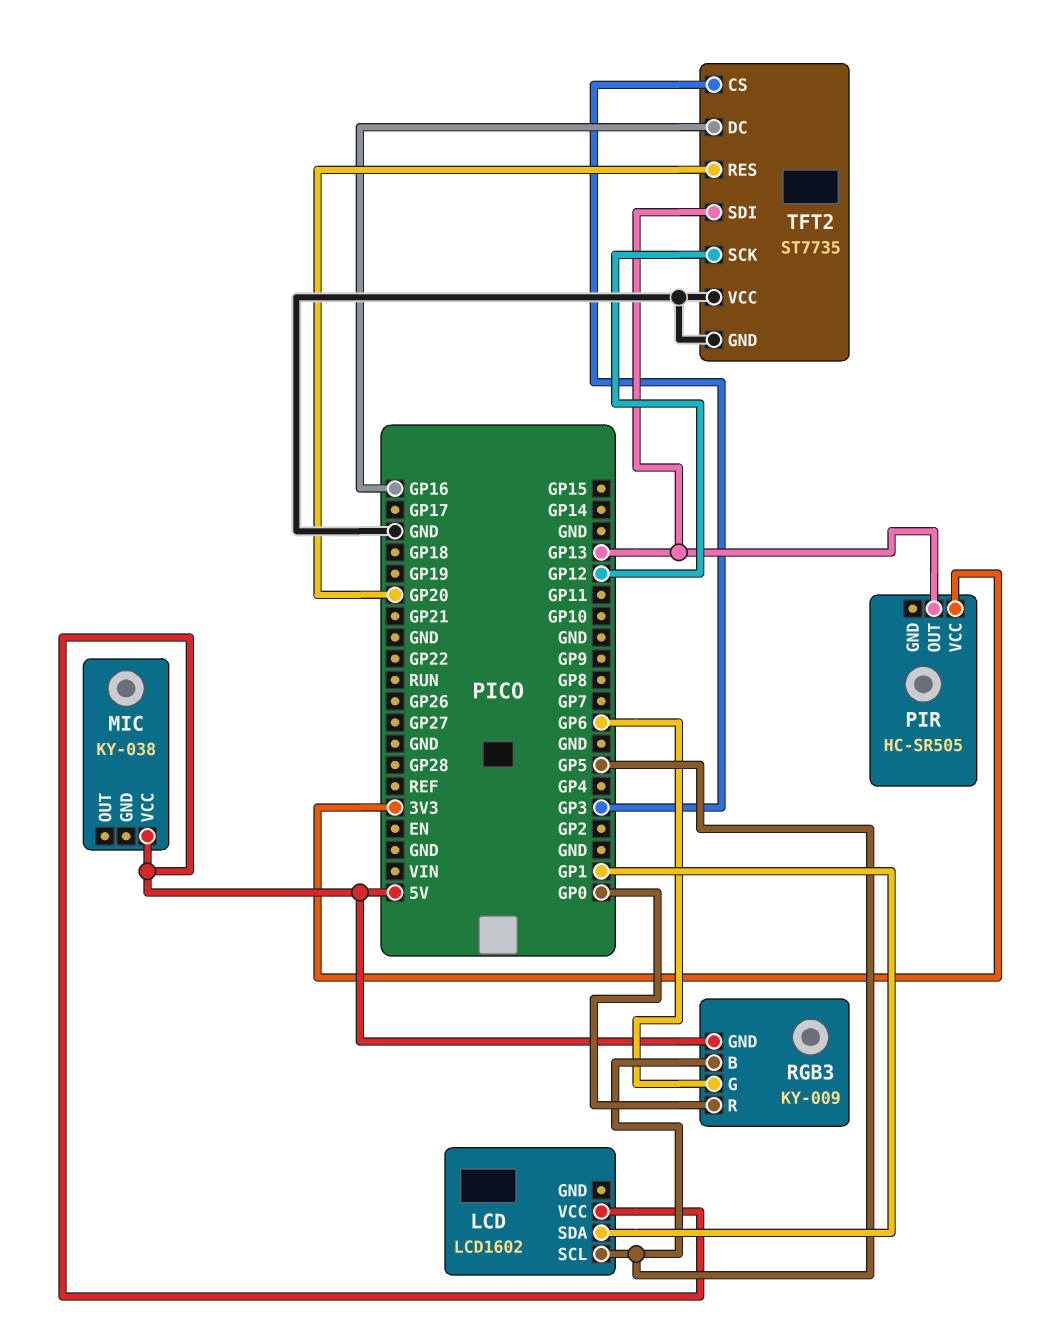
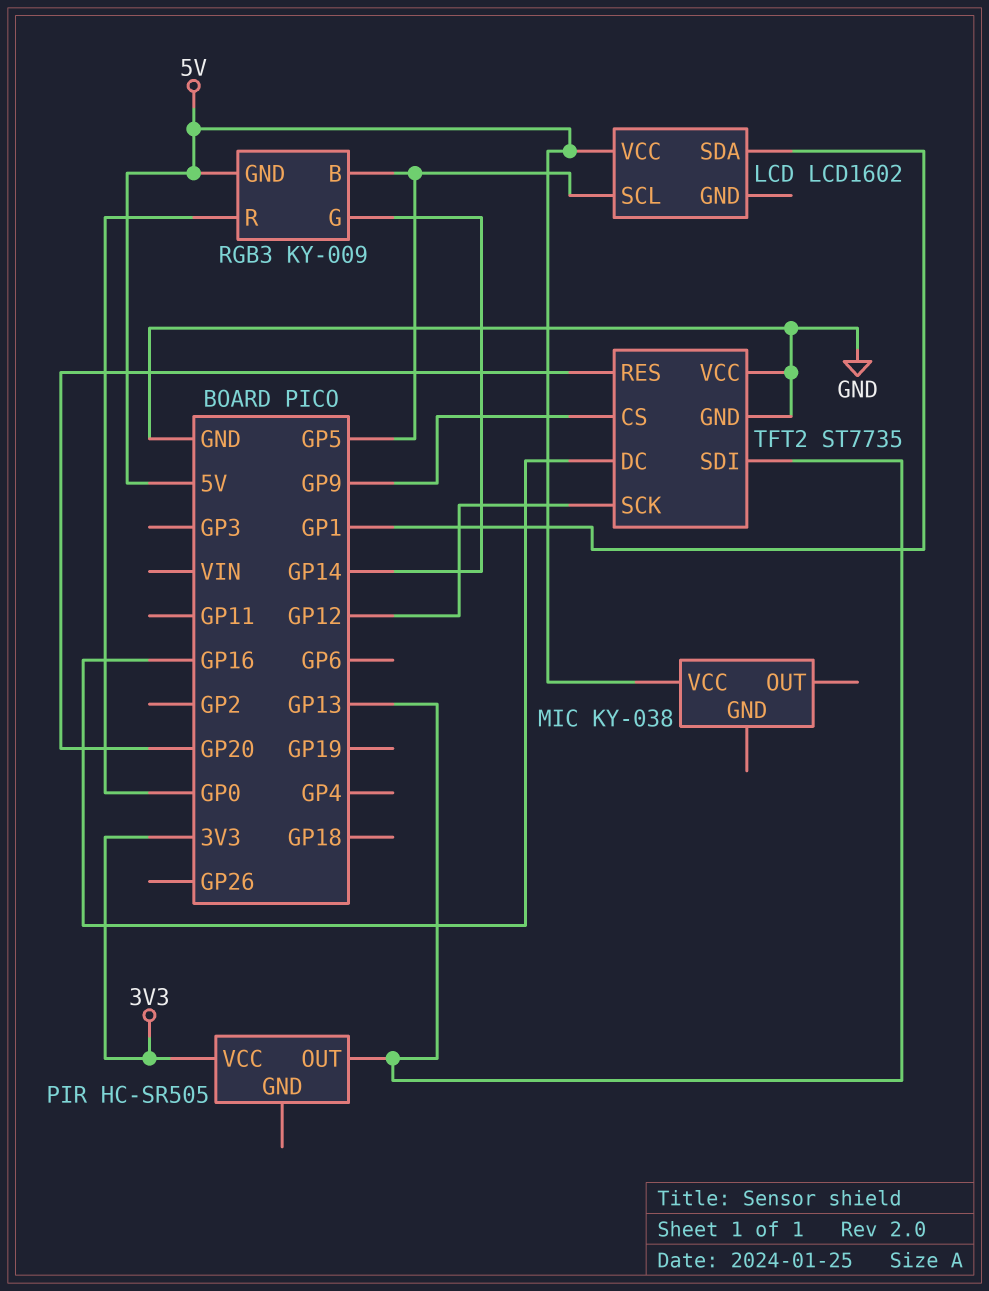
RGB3 pin G: GP6 -> GP14
TFT2 pin CS: GP3 -> GP9

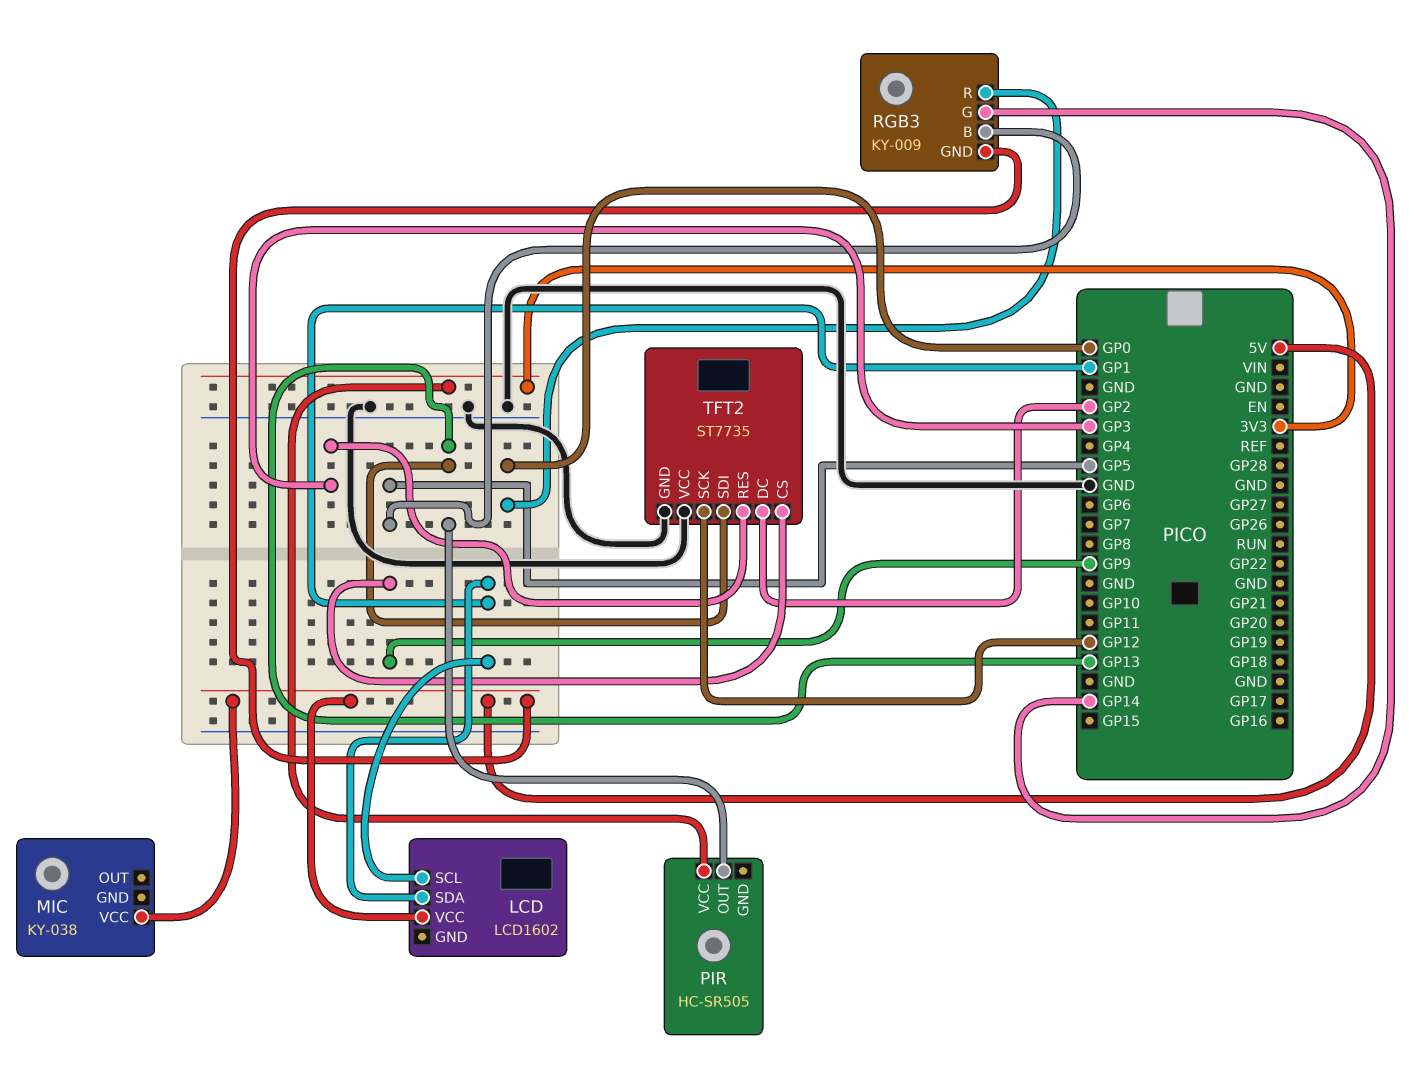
LCD pin SCL: GP5 -> GP1
TFT2 pin DC: GP16 -> GP2
TFT2 pin RES: GP20 -> GP3

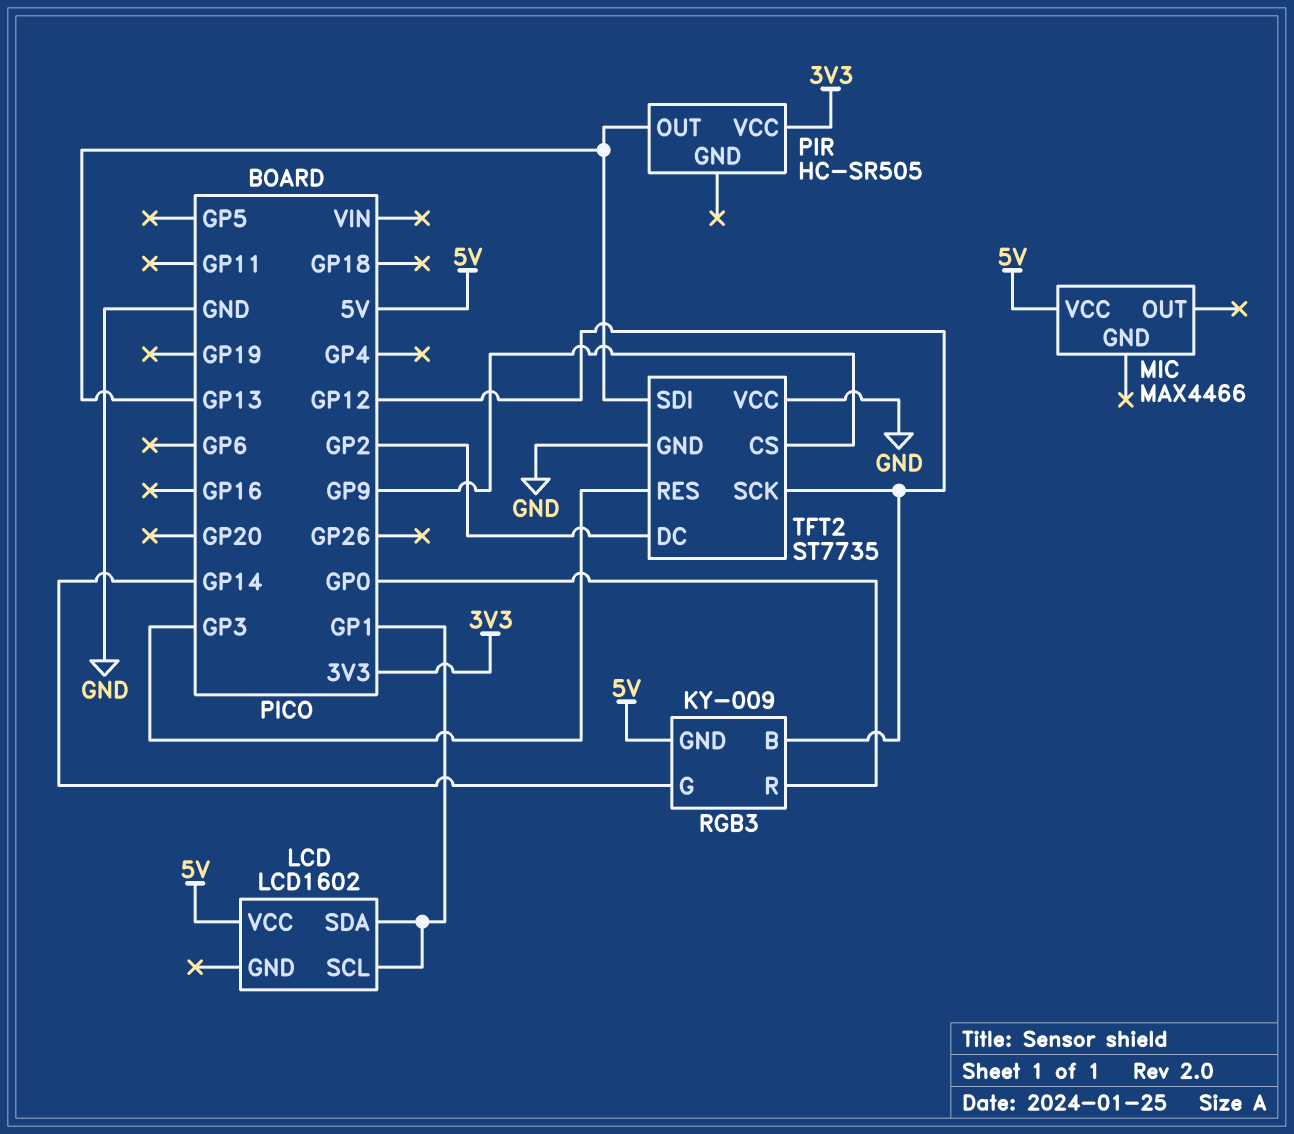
MIC: KY-038 -> MAX4466
RGB3 pin B: GP5 -> GP12

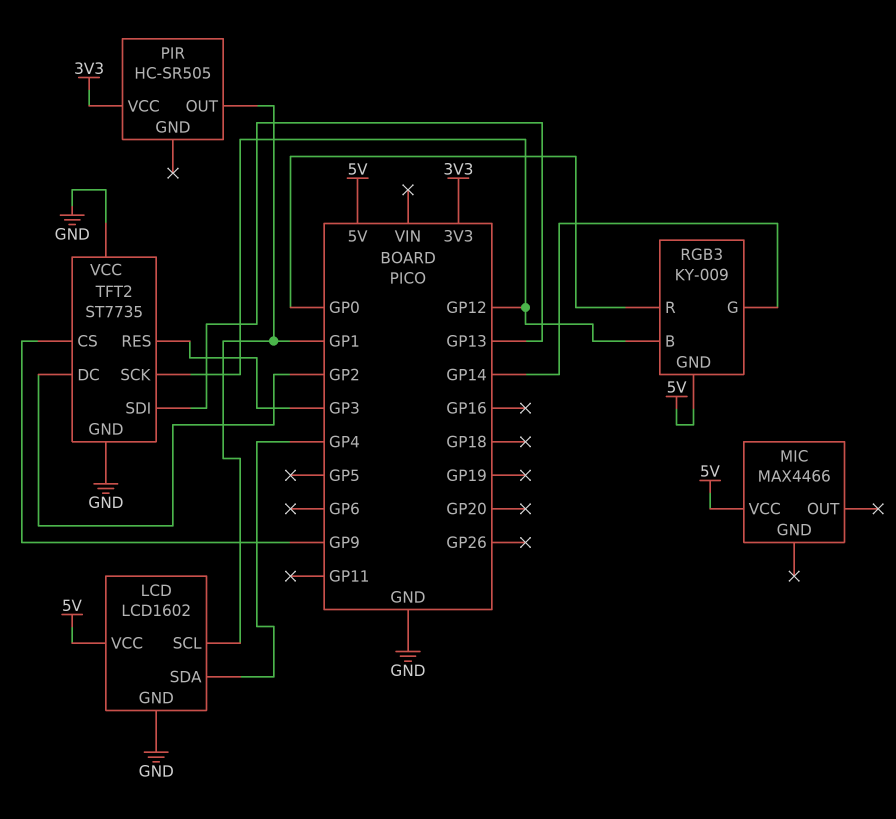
LCD pin GND: none -> GND
LCD pin SDA: GP1 -> GP4
PIR pin OUT: GP13 -> GP1

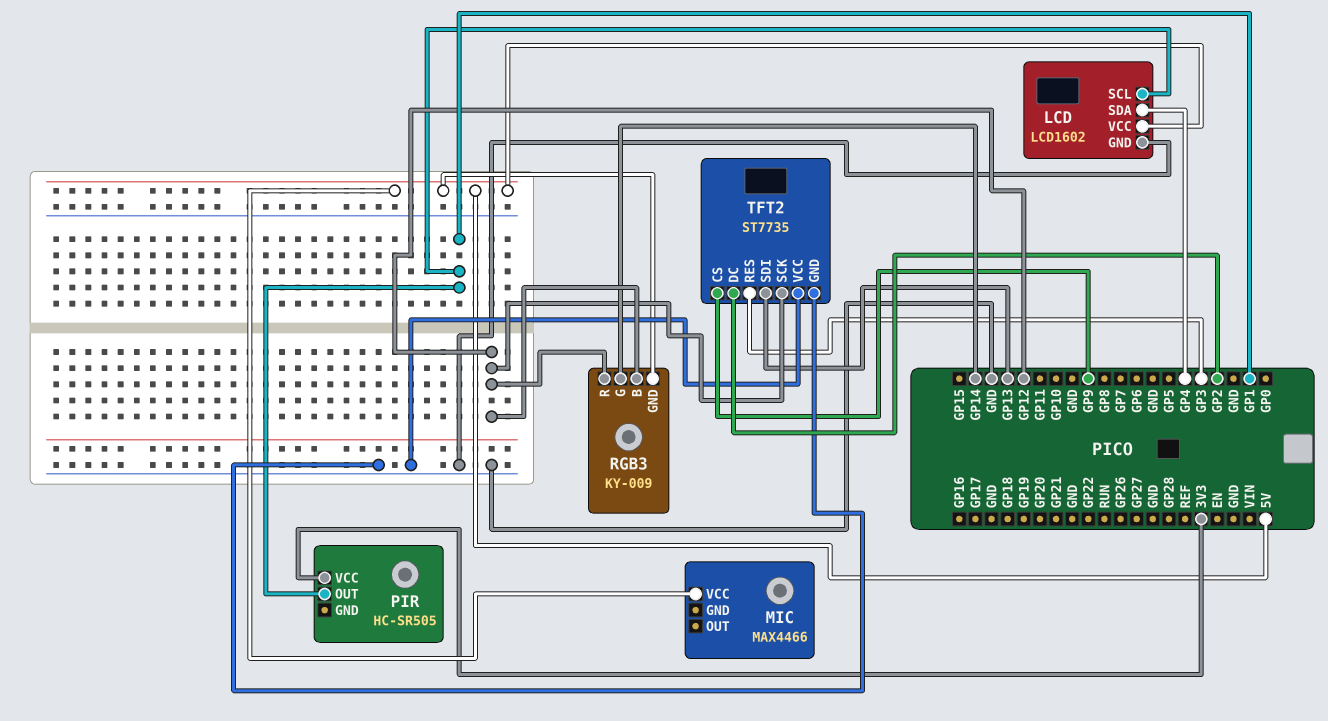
RGB3 pin R: GP0 -> GP12

